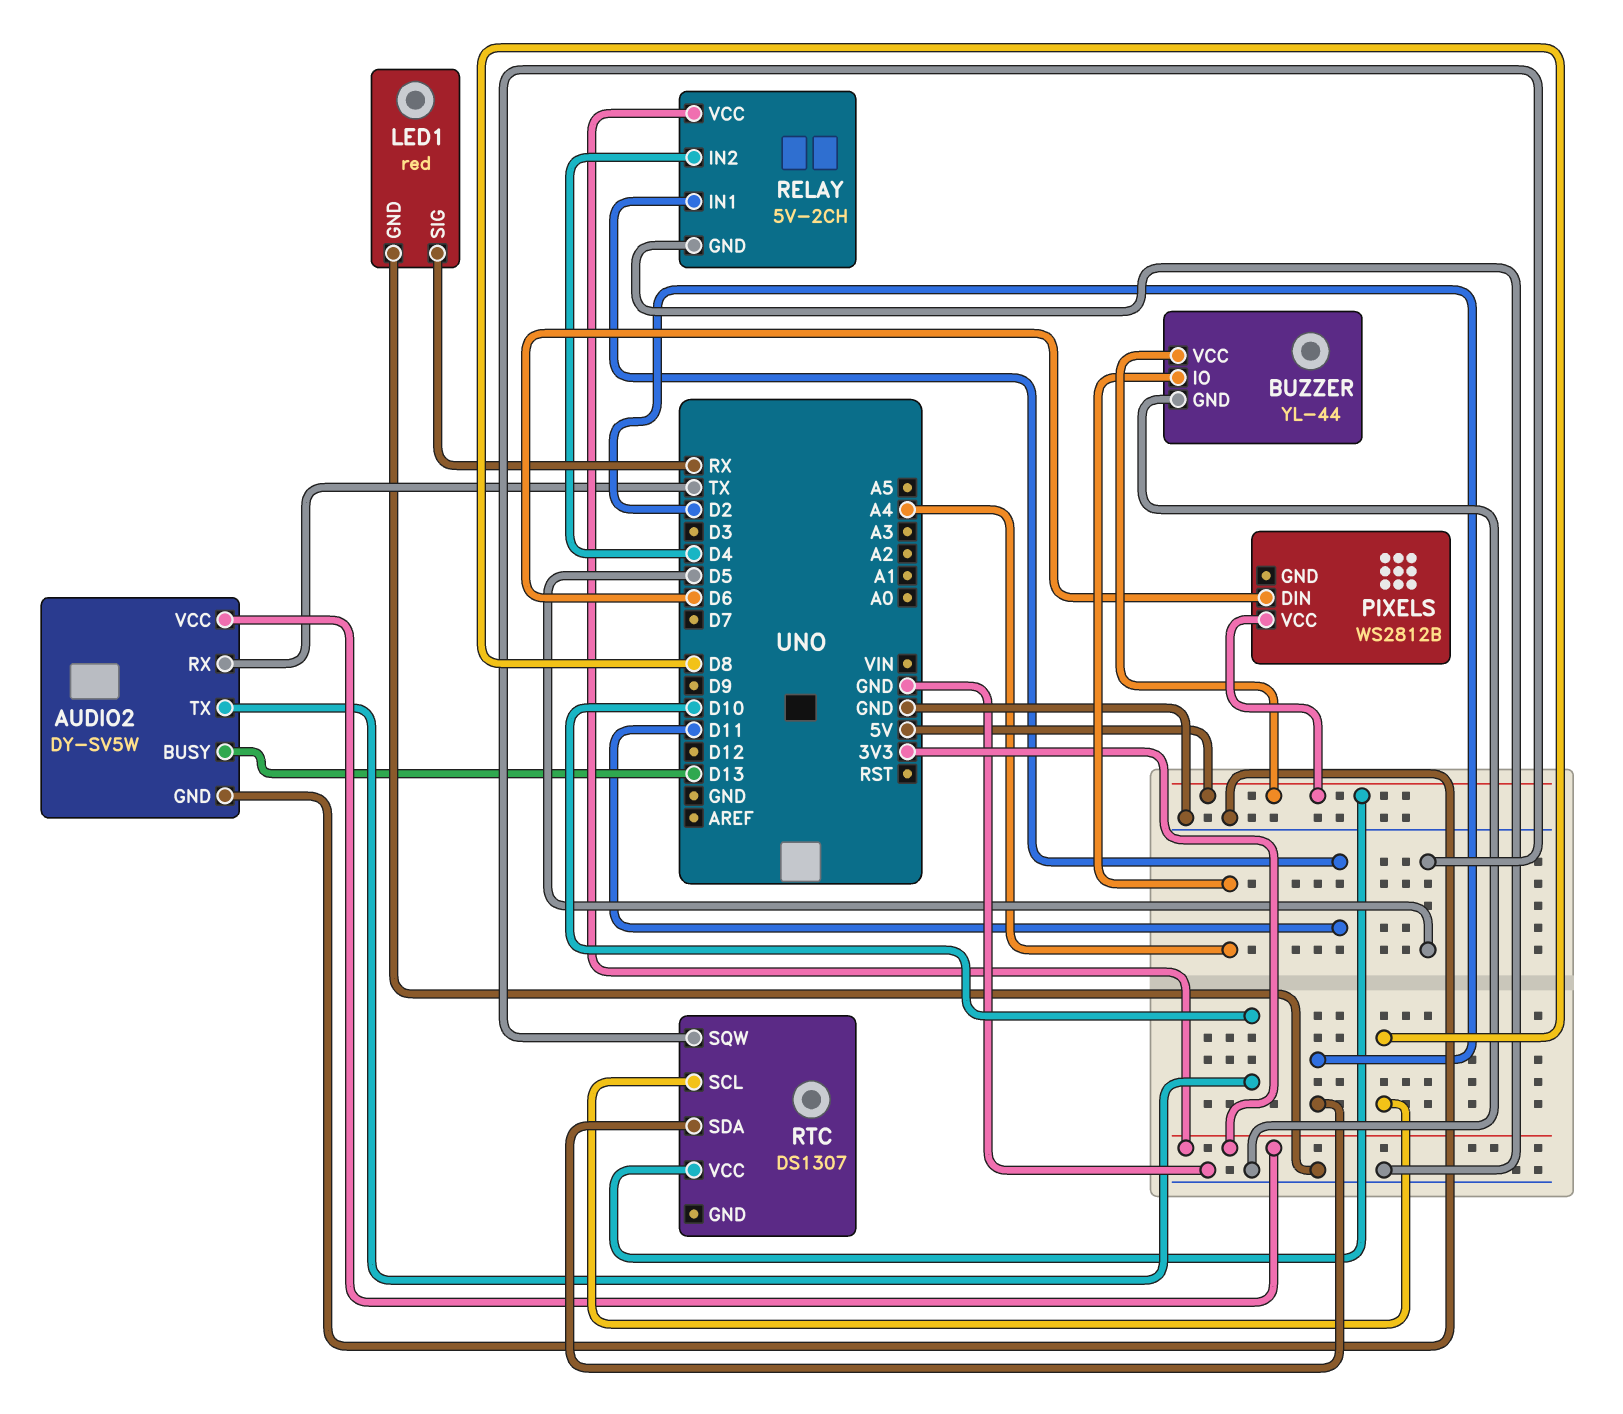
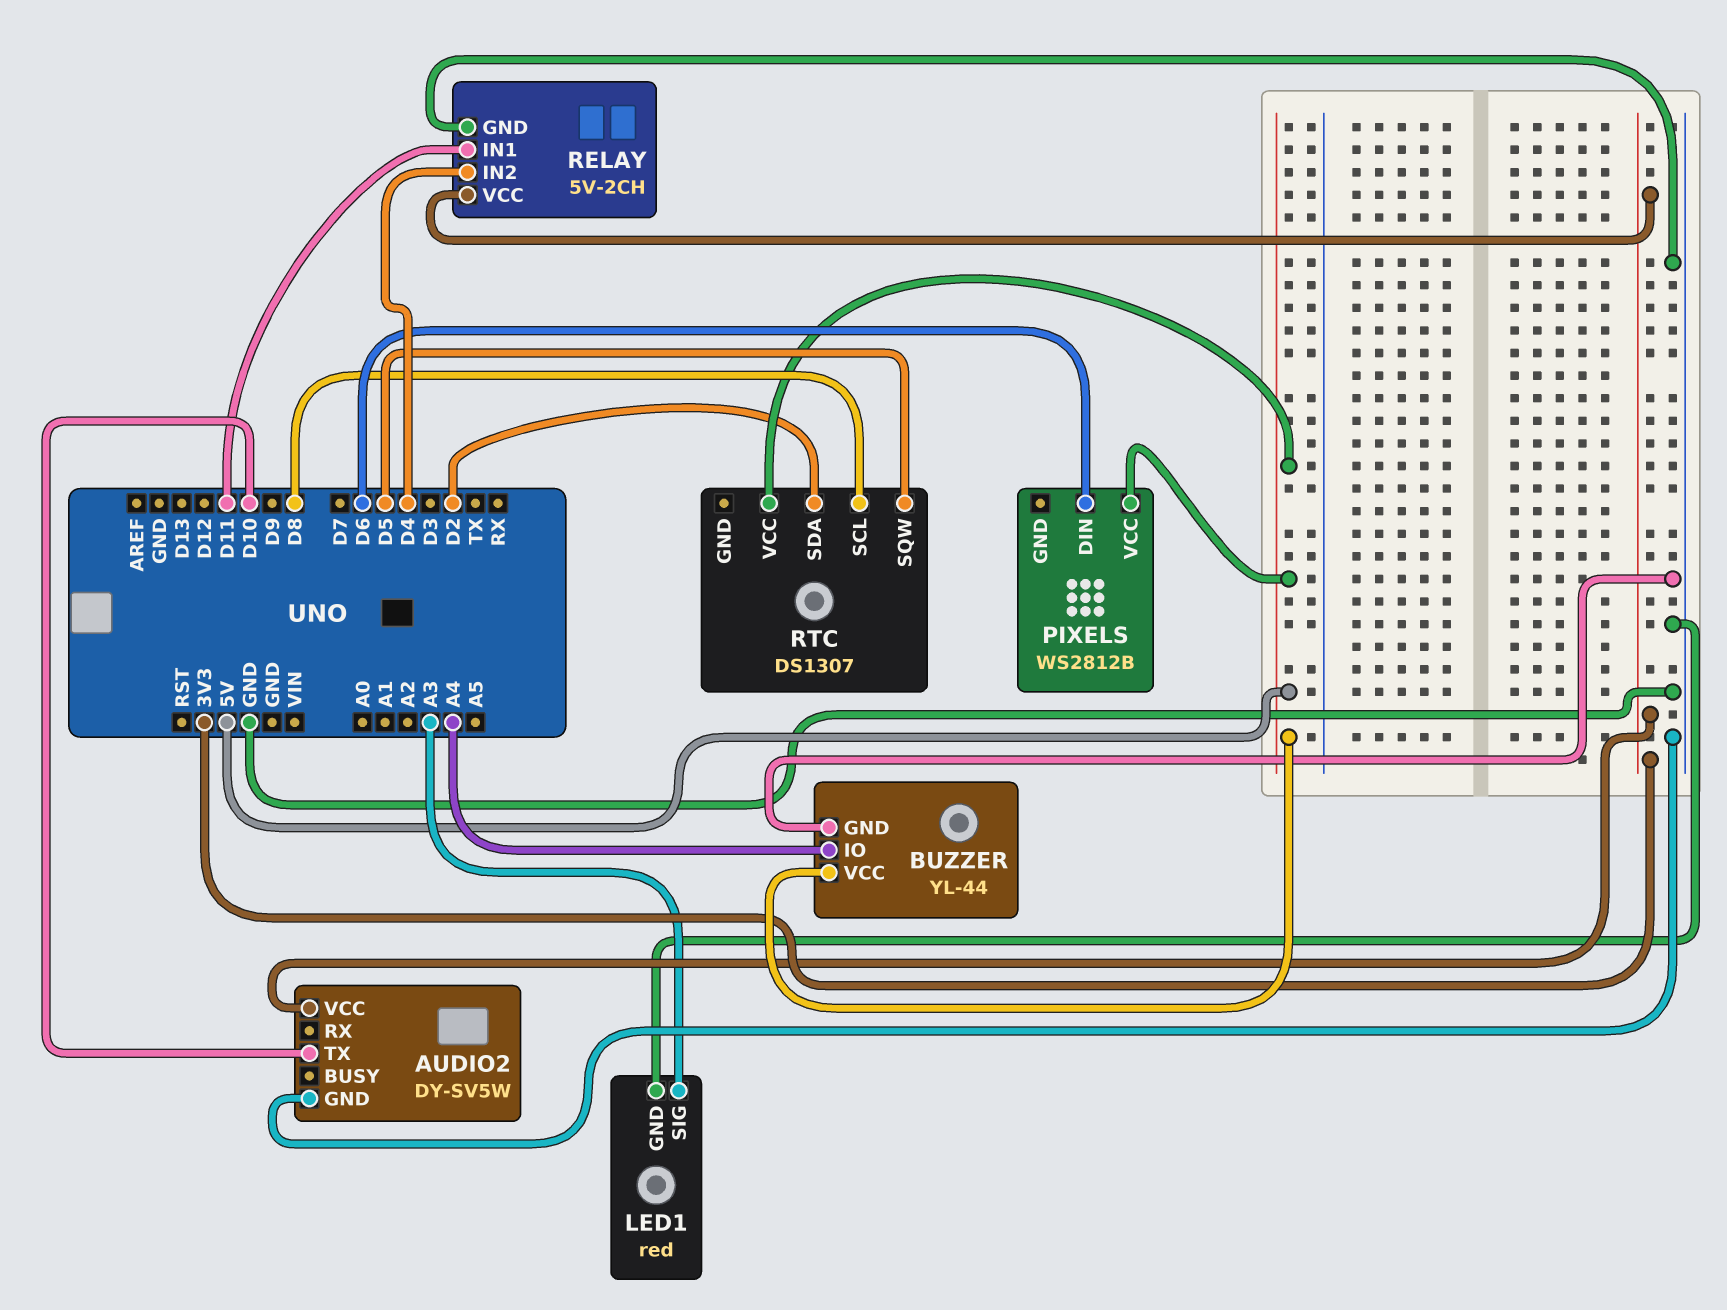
AUDIO2 pin BUSY: D13 -> none
AUDIO2 pin RX: TX -> none
LED1 pin SIG: RX -> A3

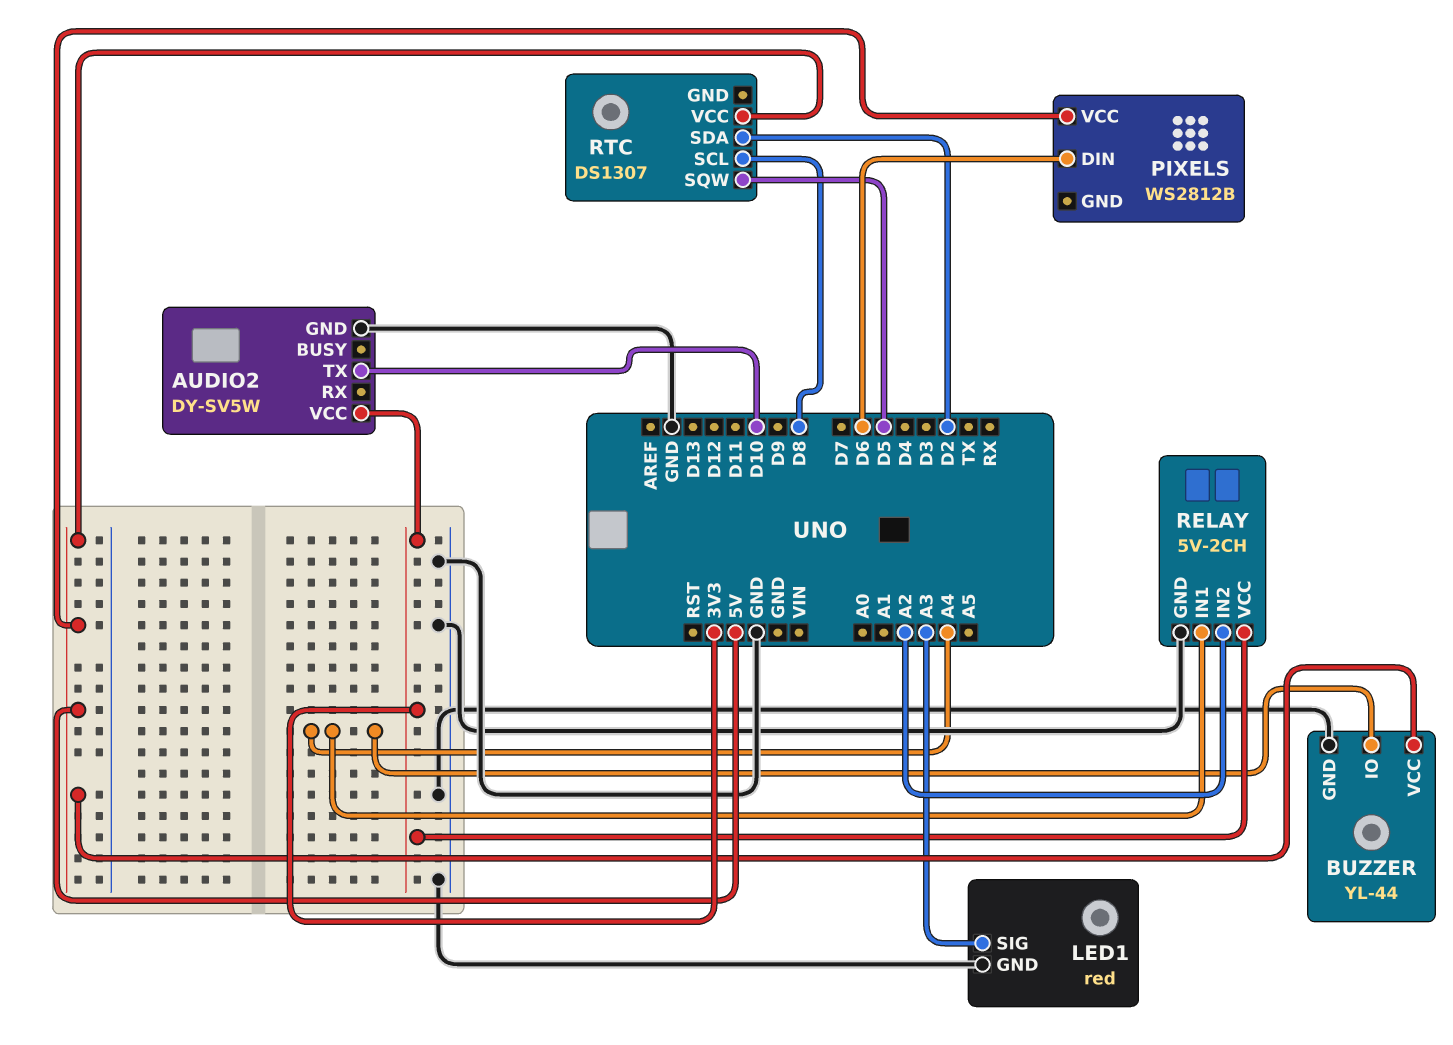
RELAY pin IN1: D11 -> A4
RELAY pin IN2: D4 -> A2

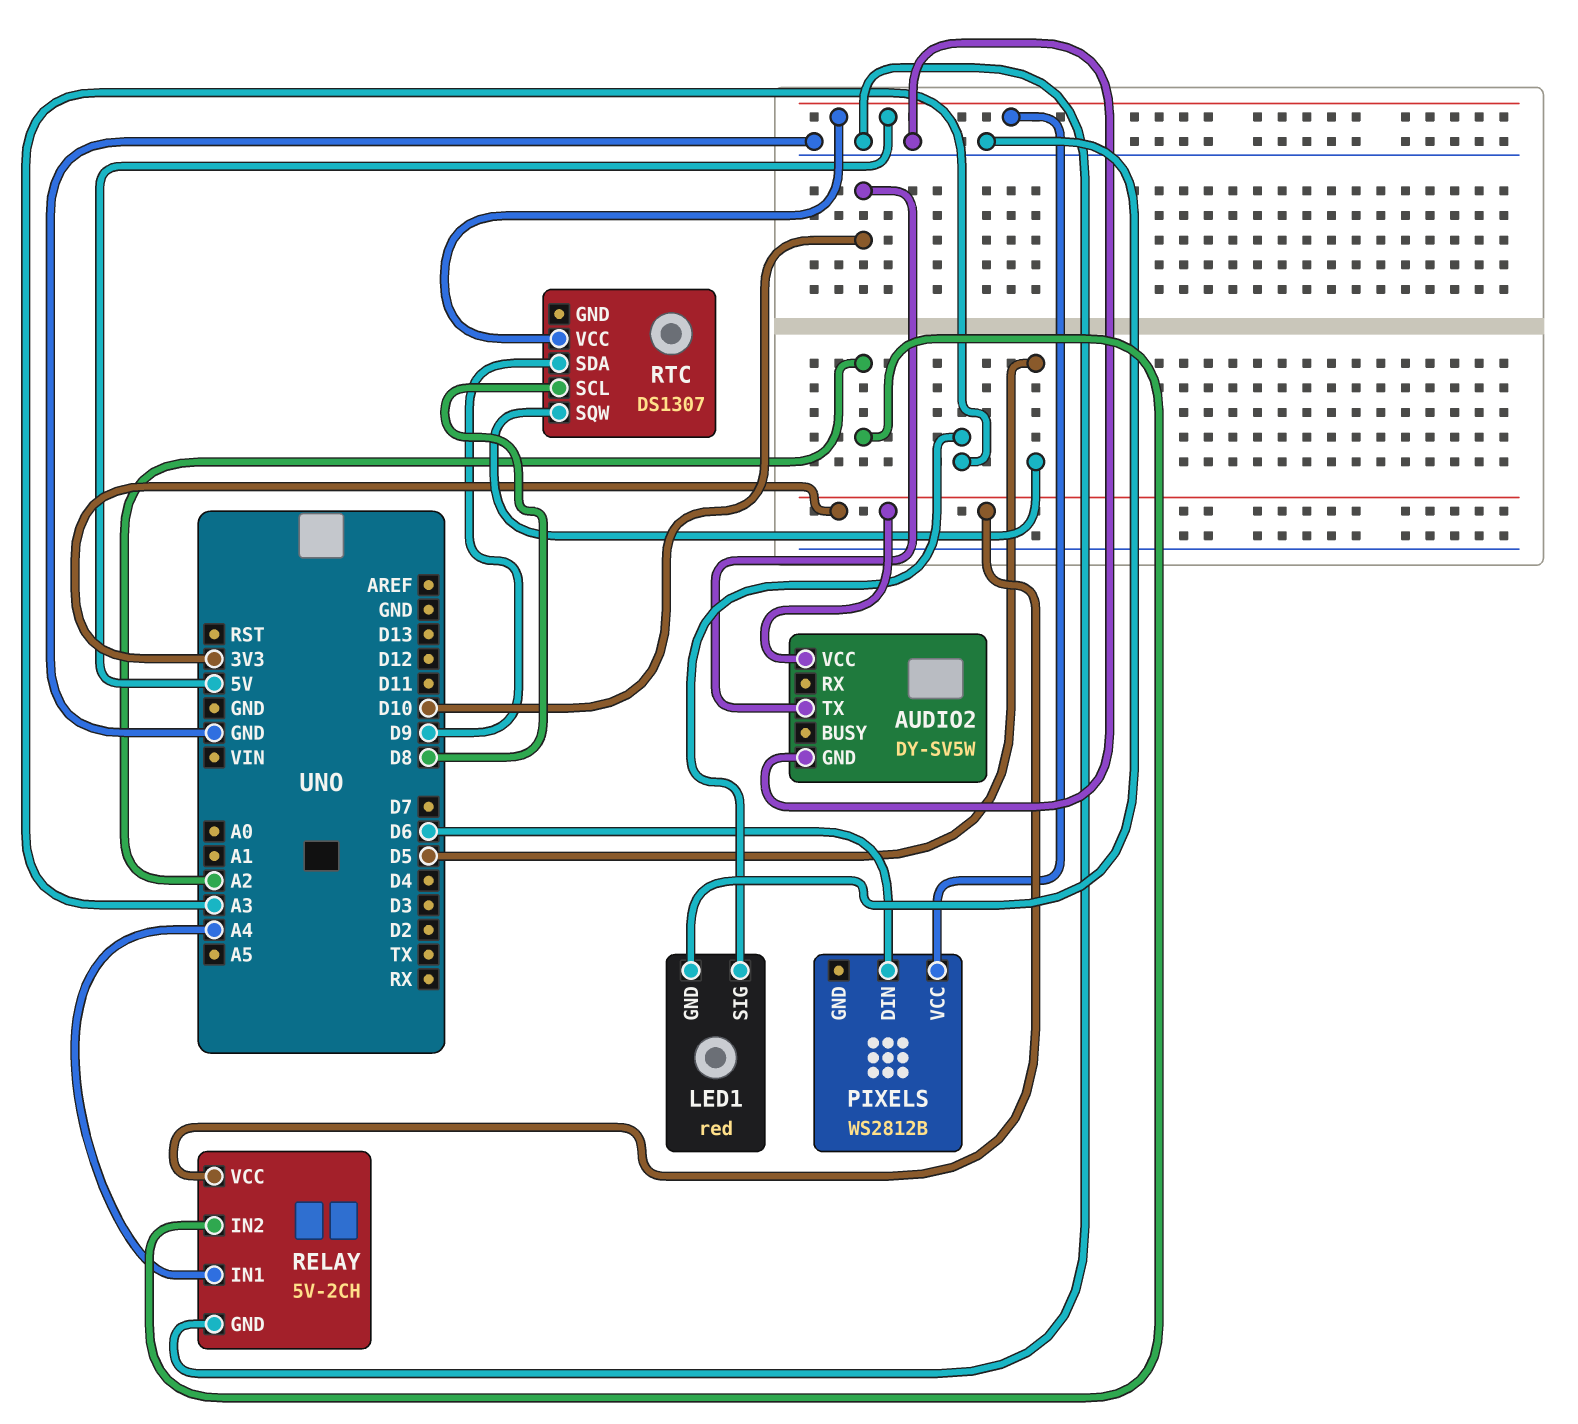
BUZZER: YL-44 -> none
BUZZER pin GND: GND -> none
BUZZER pin IO: A4 -> none
BUZZER pin VCC: 5V -> none
RTC pin SDA: D2 -> D9

